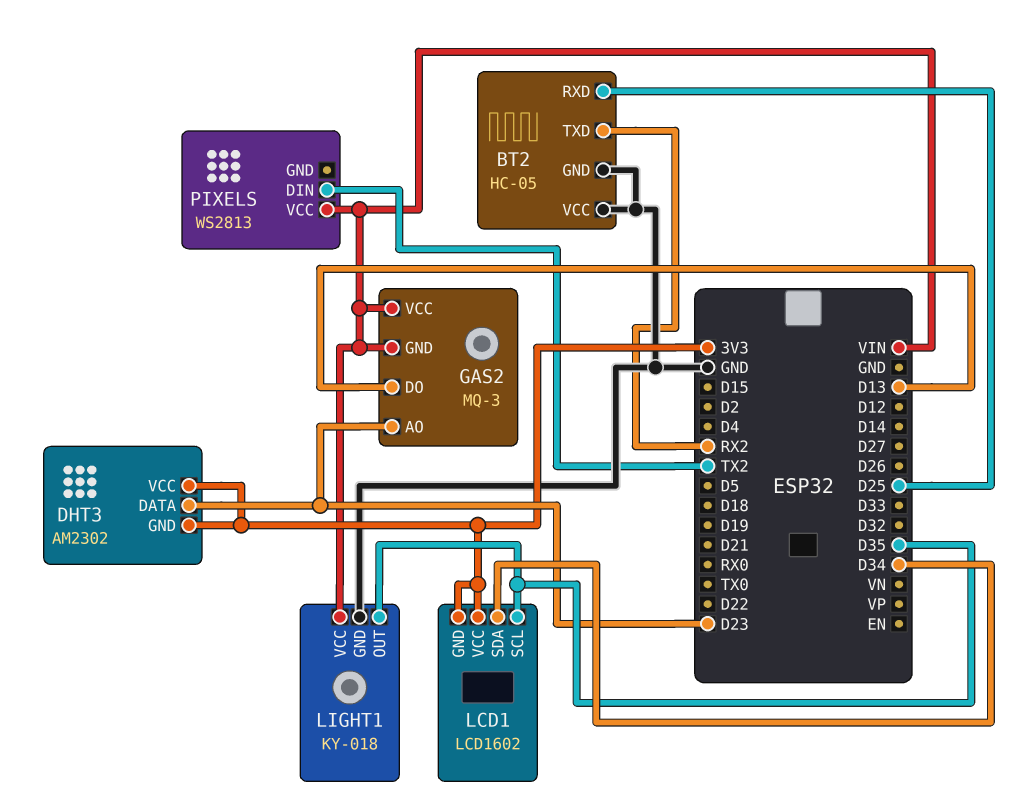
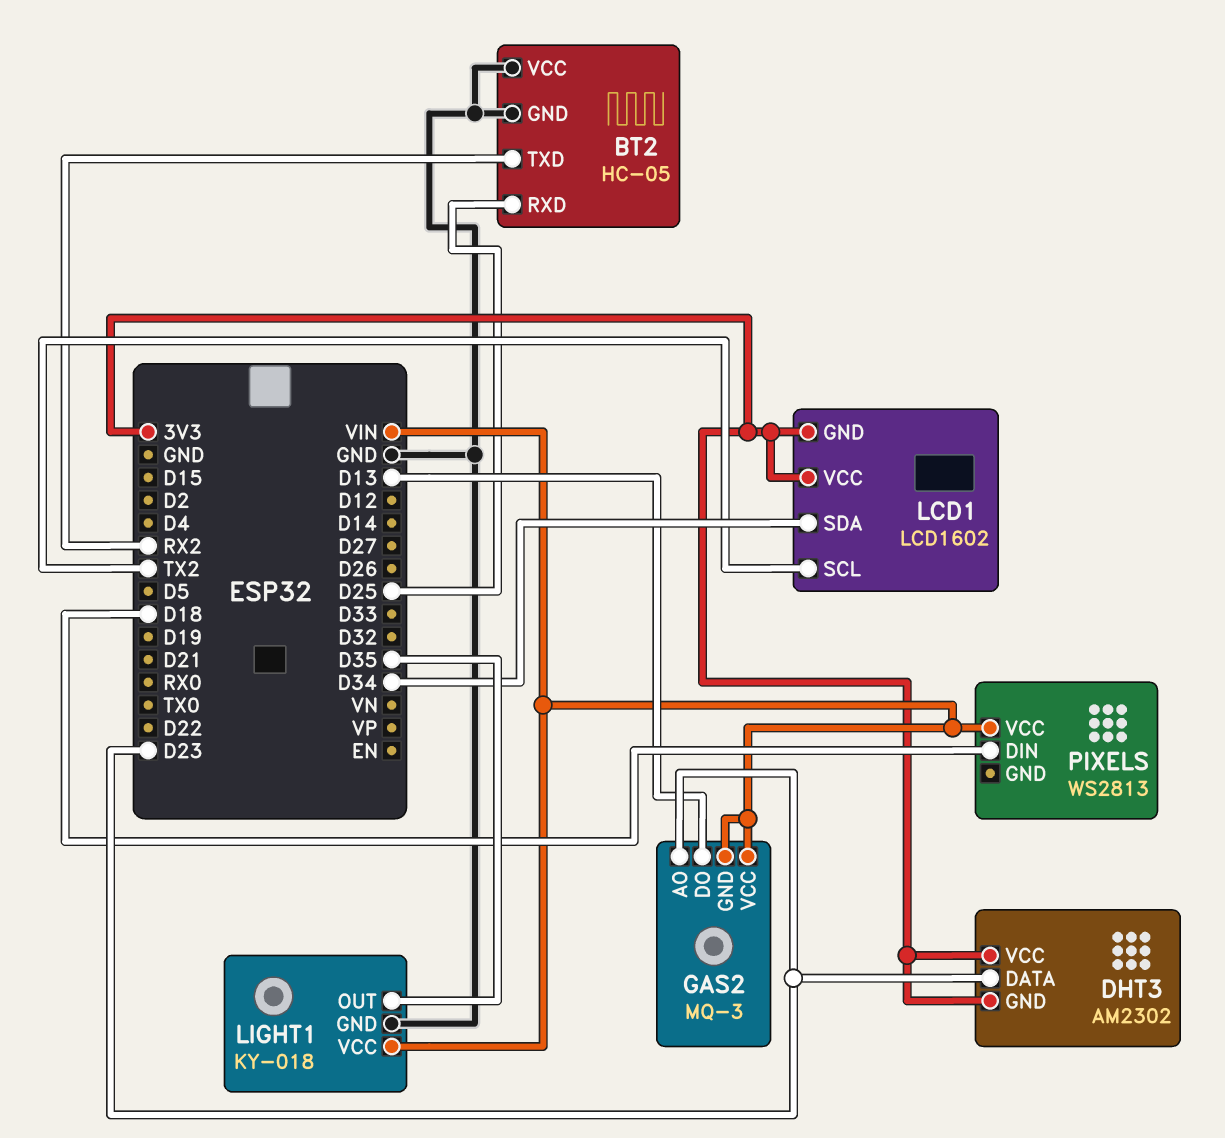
LCD1 pin SCL: D35 -> TX2
PIXELS pin DIN: TX2 -> D18

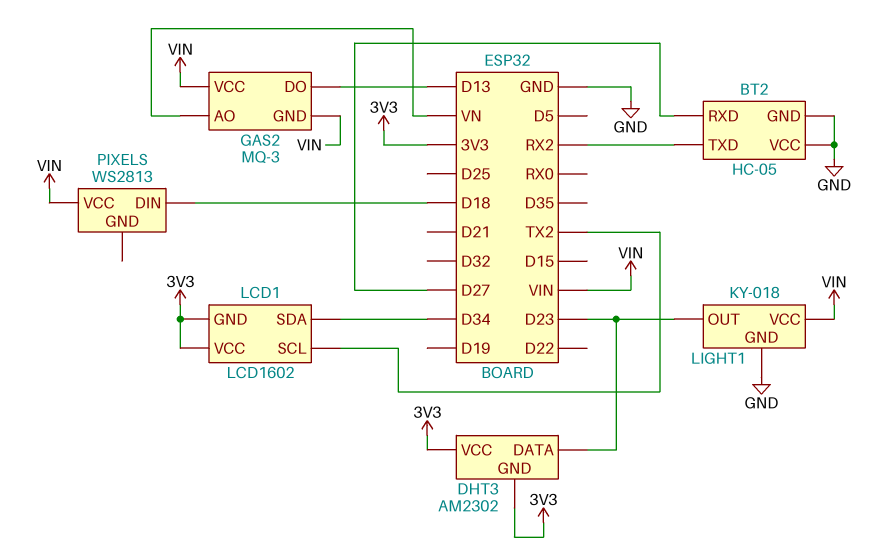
BT2 pin RXD: D25 -> D27
GAS2 pin AO: D23 -> VN
LIGHT1 pin OUT: D35 -> D23

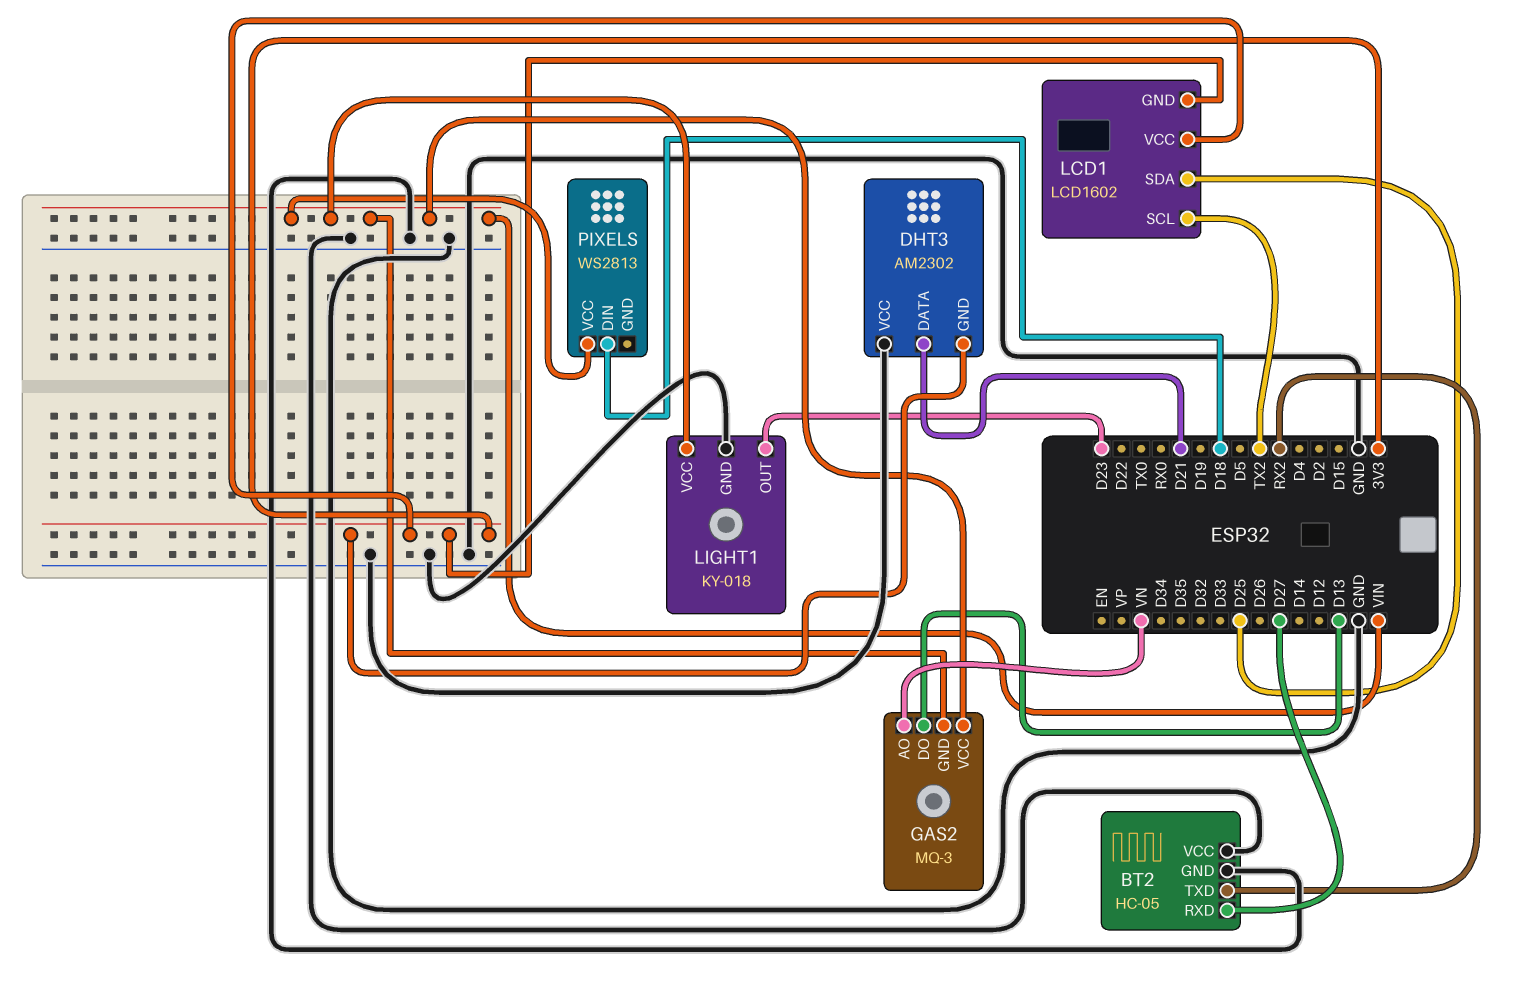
DHT3 pin DATA: D23 -> D21
DHT3 pin VCC: 3V3 -> GND
LCD1 pin SDA: D34 -> D25

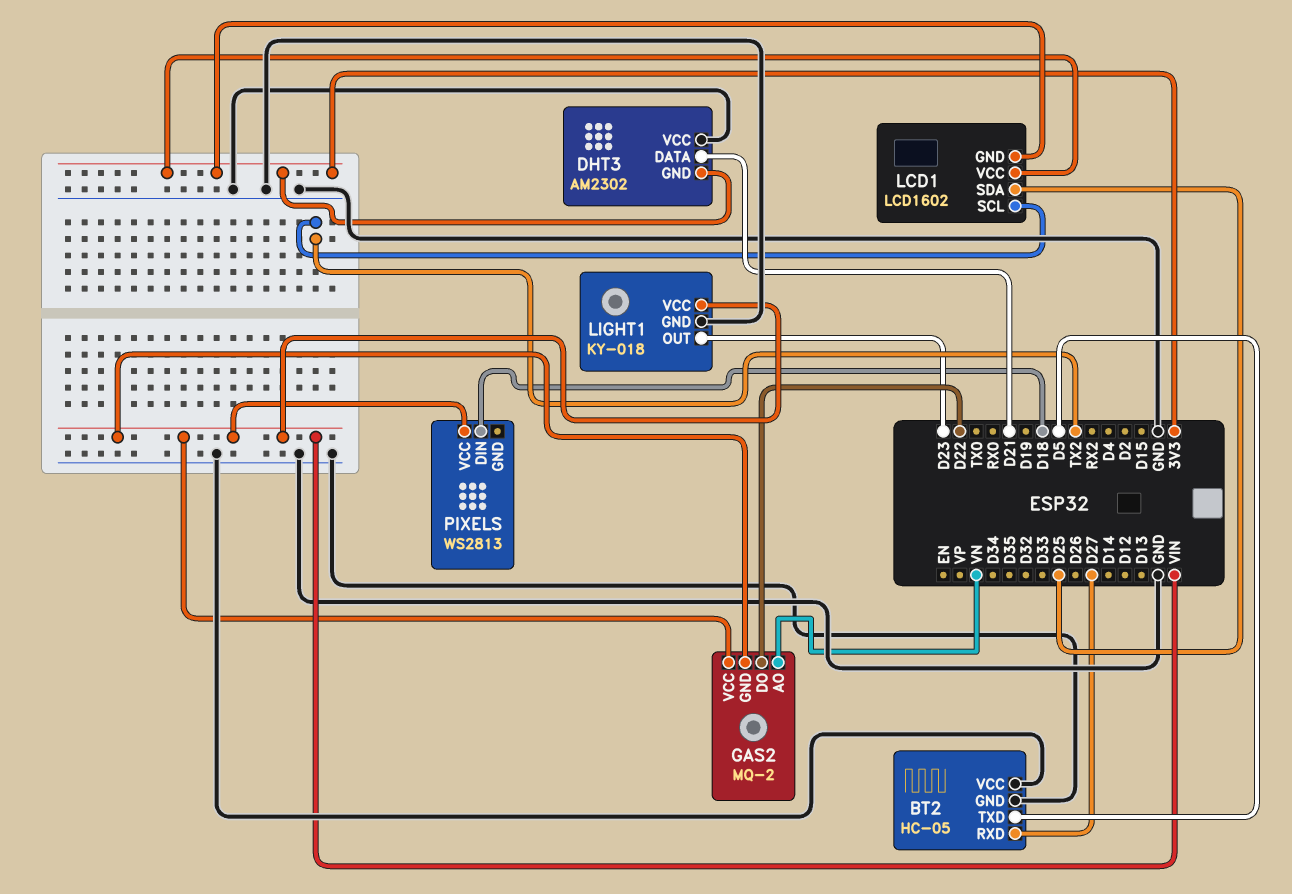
BT2 pin TXD: RX2 -> D5
GAS2: MQ-3 -> MQ-2
GAS2 pin DO: D13 -> D22

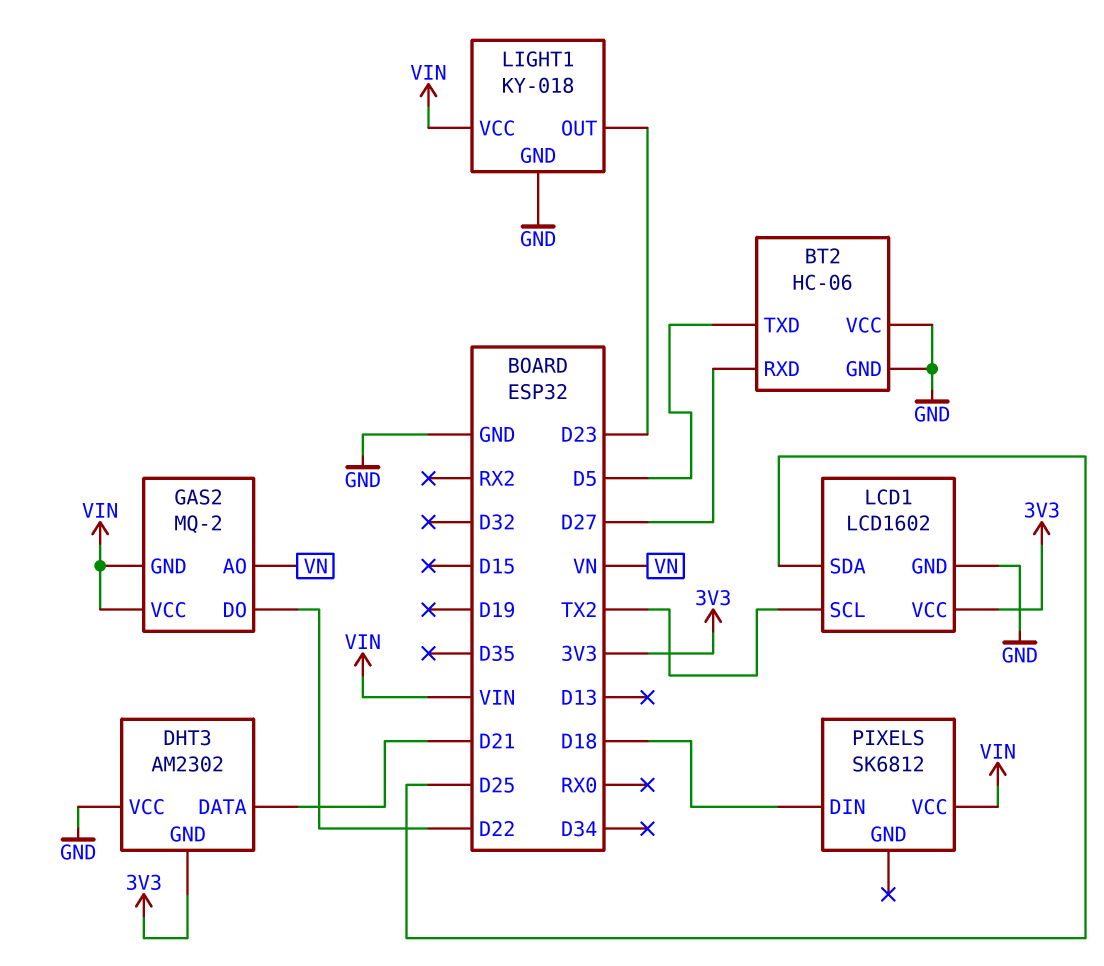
BT2: HC-05 -> HC-06
LCD1 pin GND: 3V3 -> GND
PIXELS: WS2813 -> SK6812

